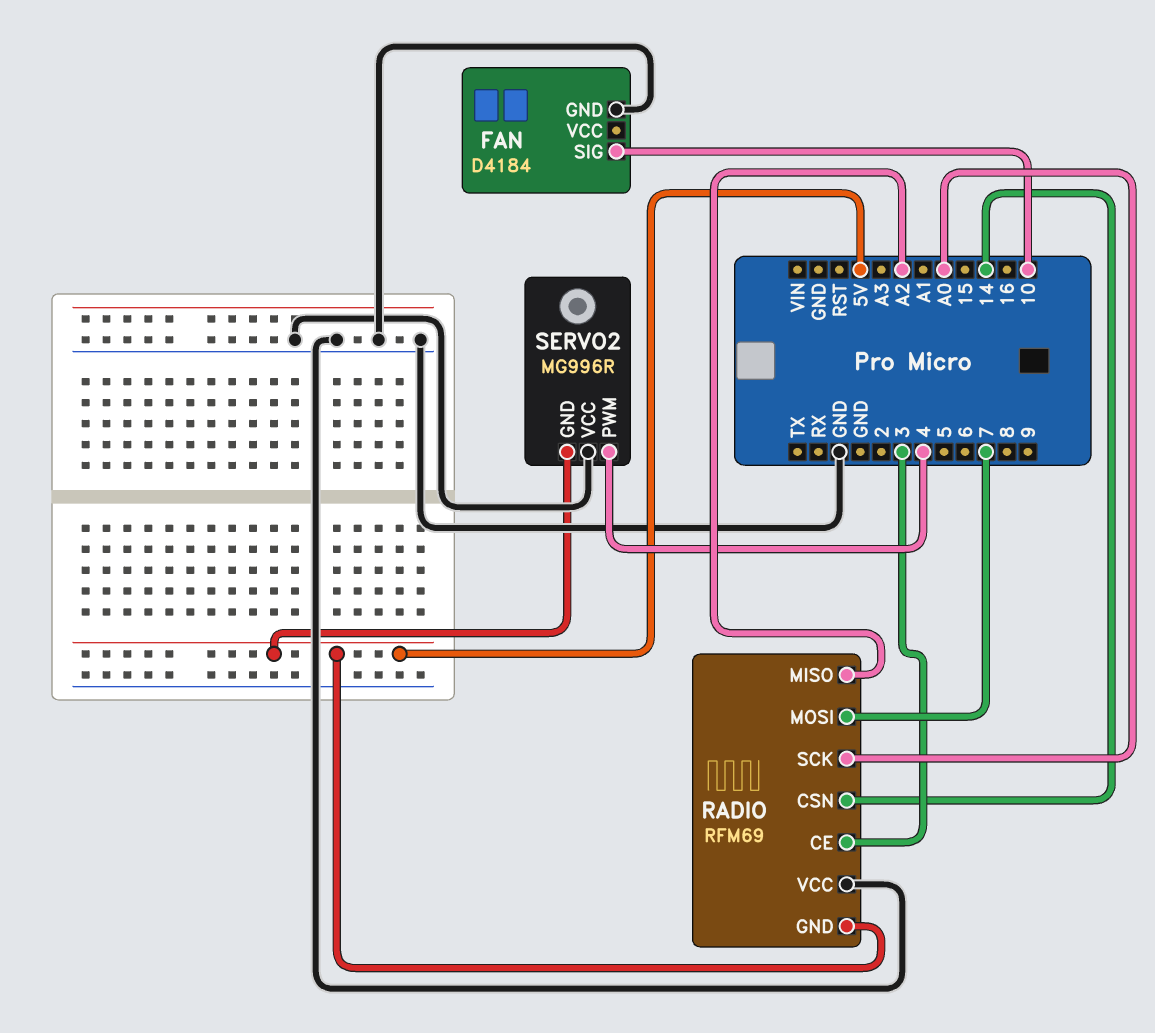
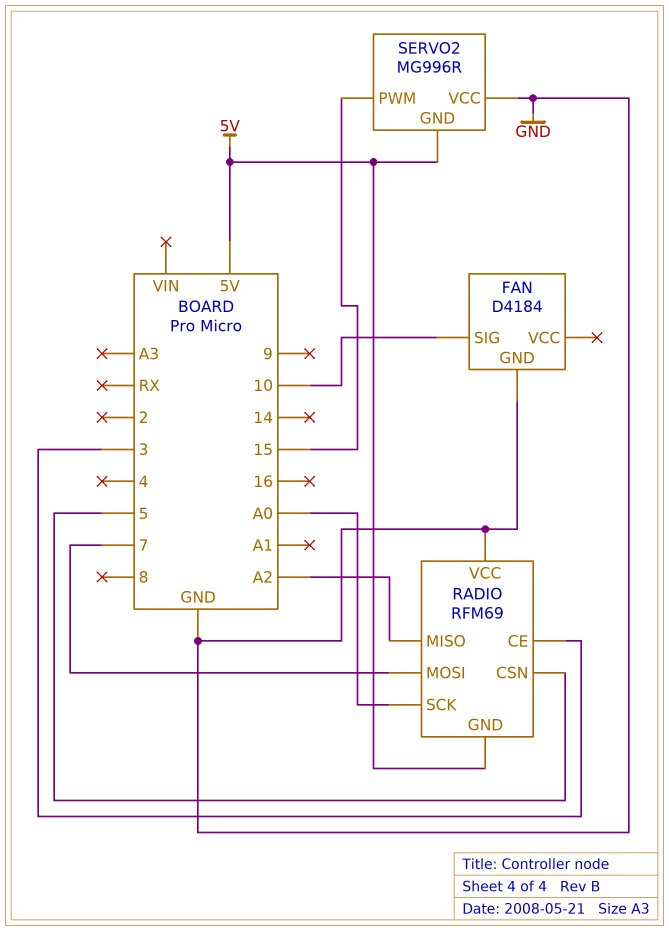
RADIO pin CSN: 14 -> 5
SERVO2 pin PWM: 4 -> 15

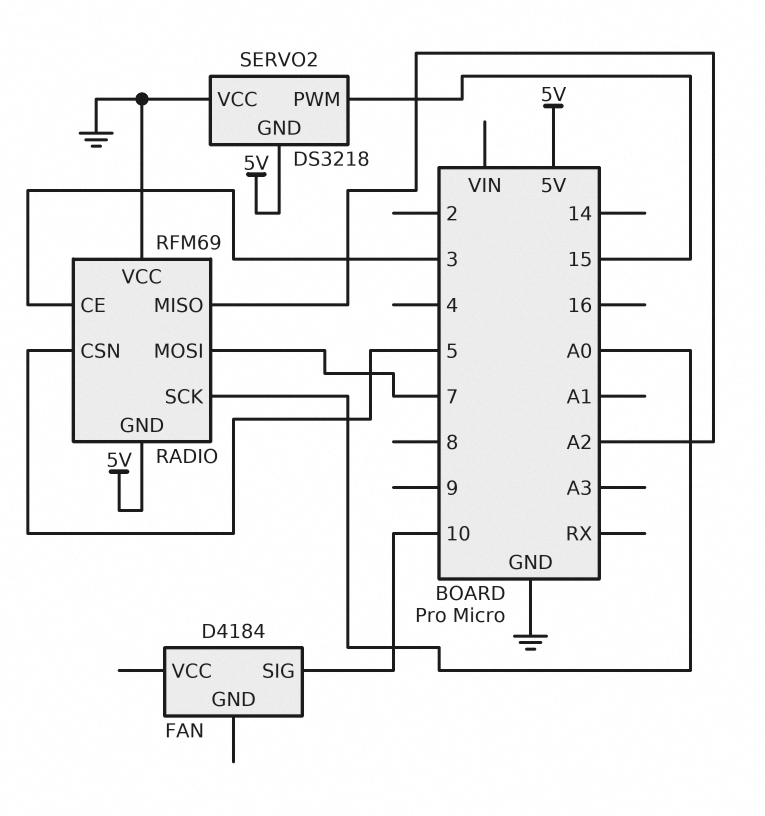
FAN pin GND: GND -> none
SERVO2: MG996R -> DS3218

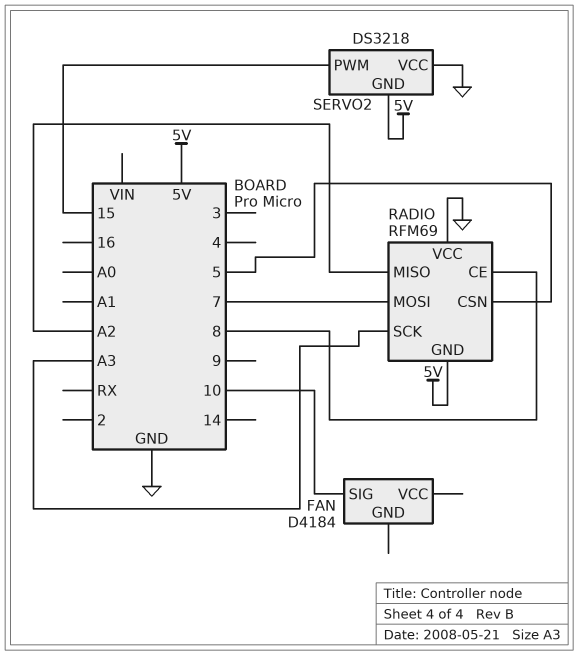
RADIO pin CE: 3 -> 8
RADIO pin SCK: A0 -> A3

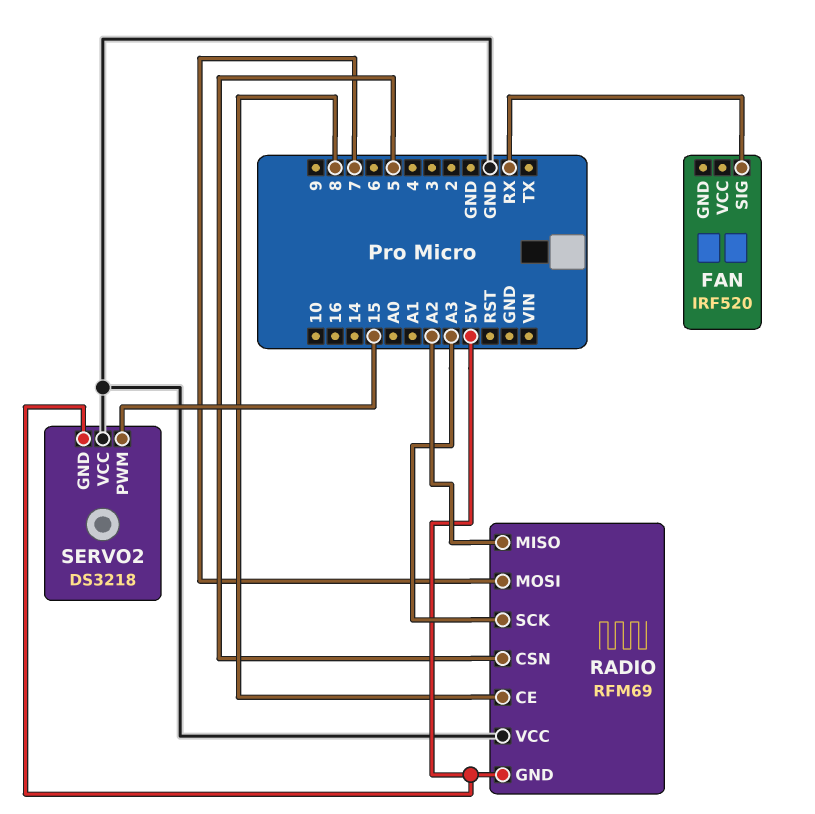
FAN: D4184 -> IRF520
FAN pin SIG: 10 -> RX

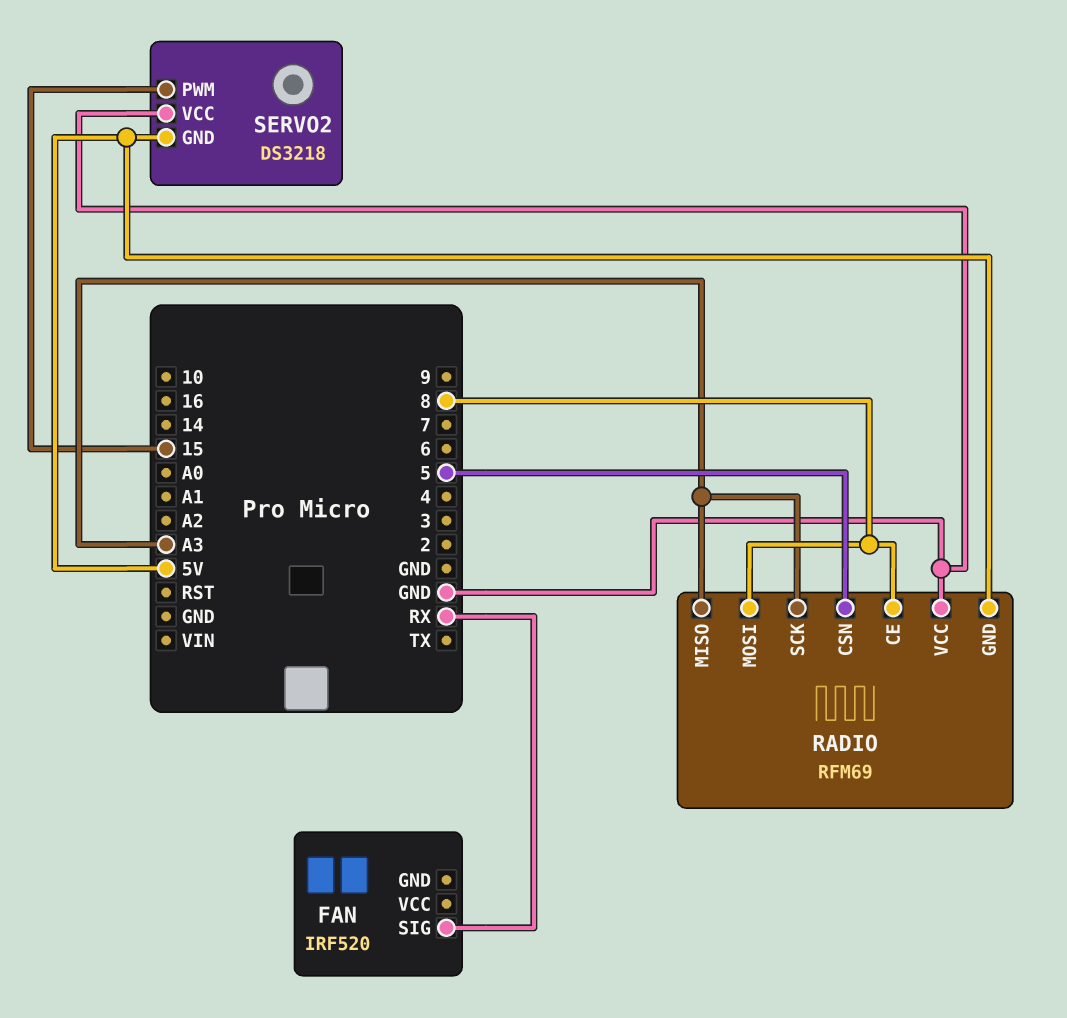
RADIO pin MISO: A2 -> A3
RADIO pin MOSI: 7 -> 8

